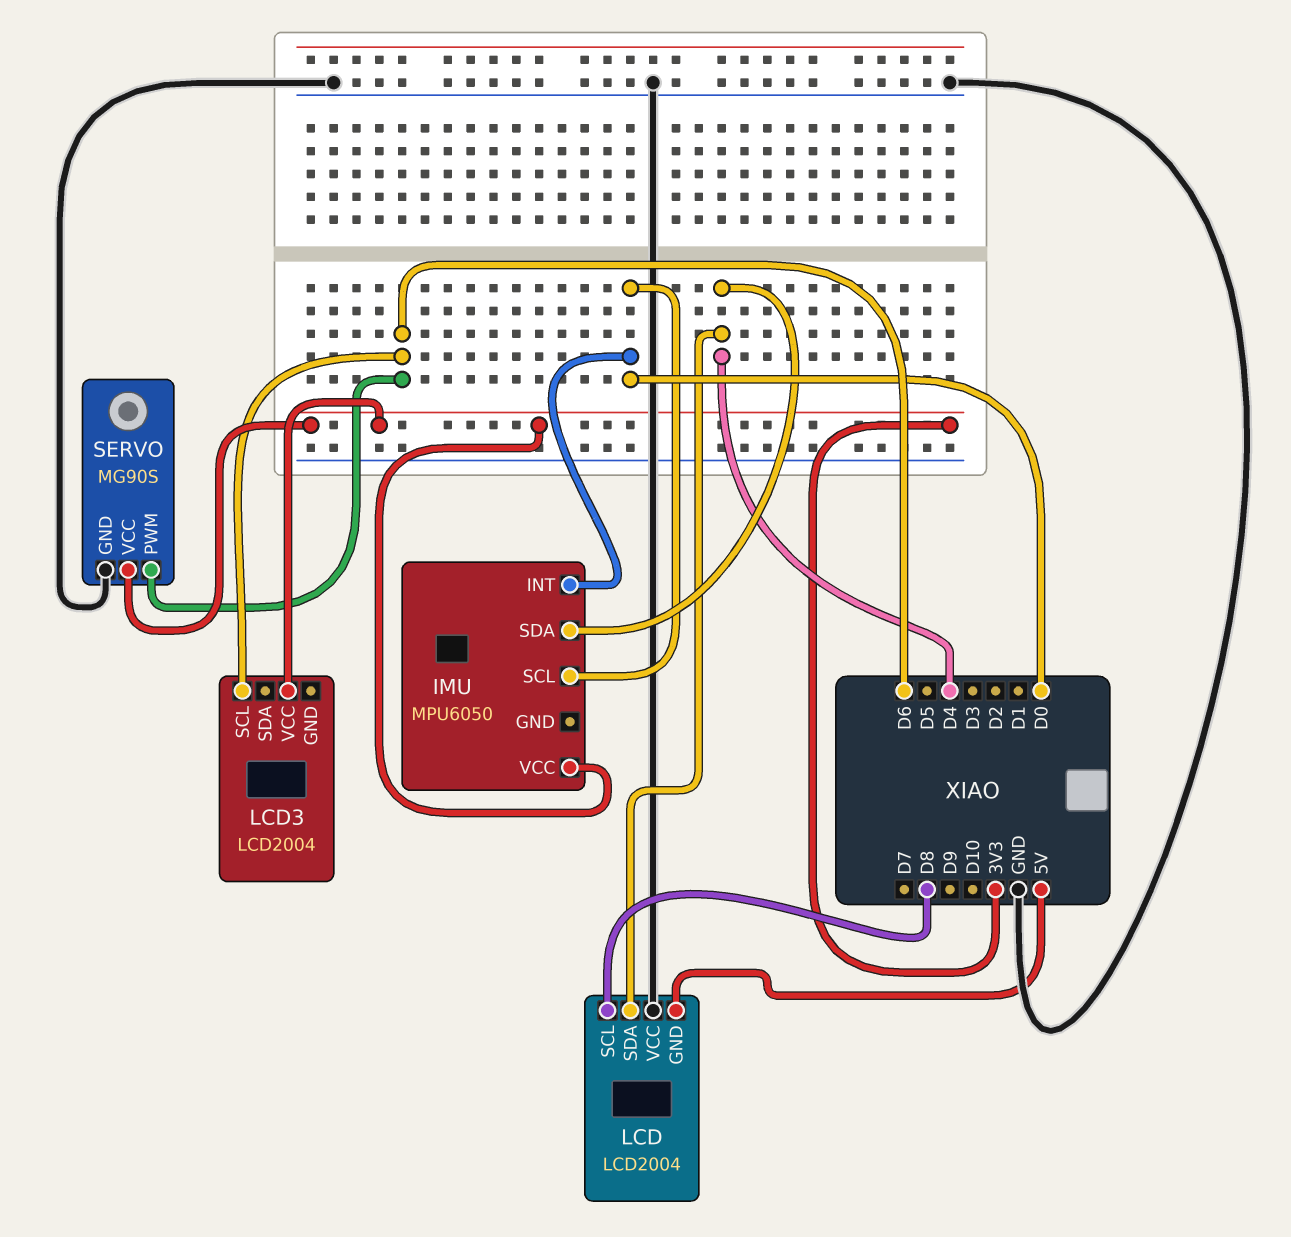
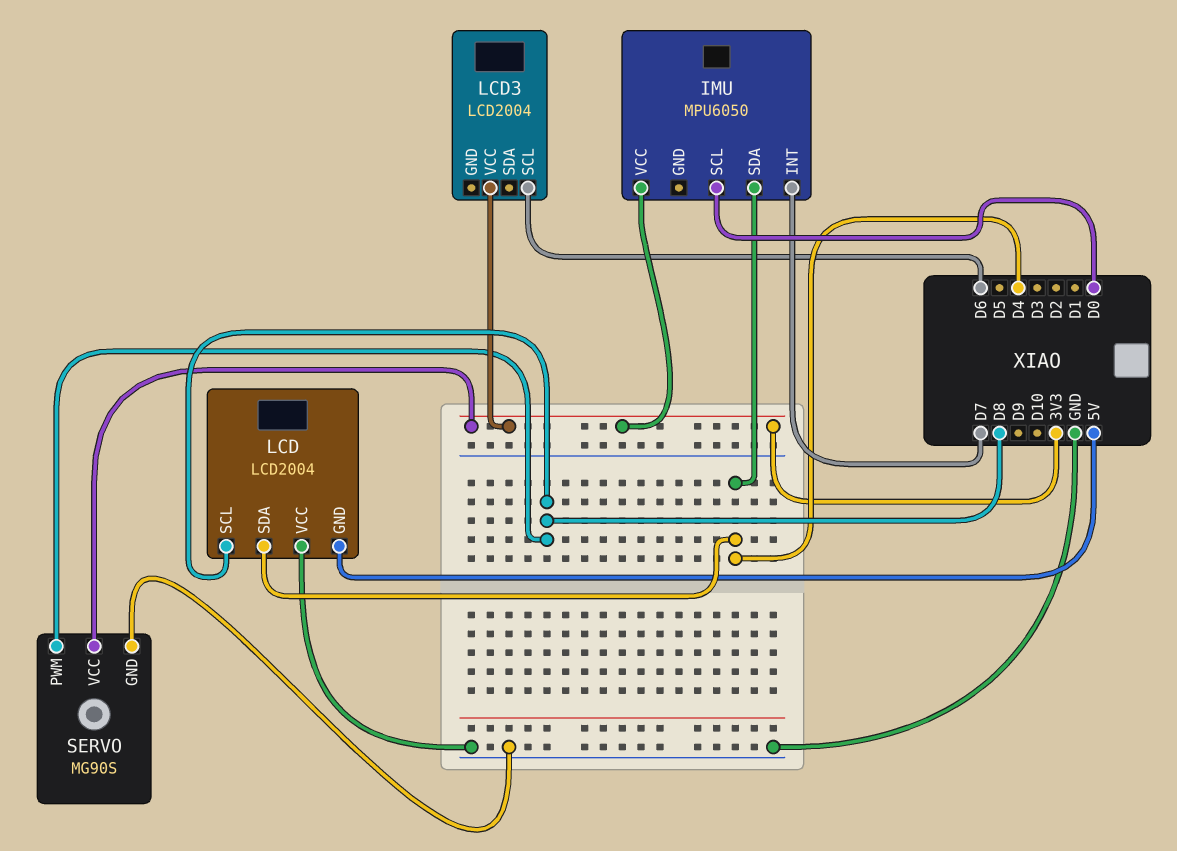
IMU pin INT: D0 -> D7
SERVO pin PWM: D6 -> D8

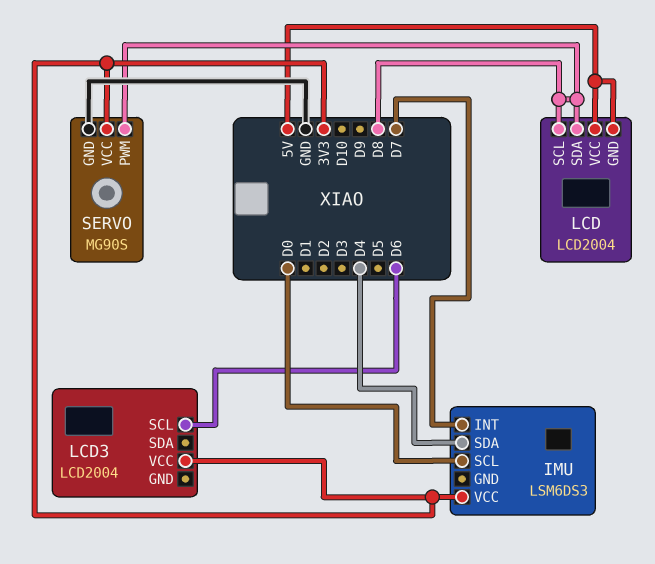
IMU: MPU6050 -> LSM6DS3
LCD pin SDA: D4 -> D8
LCD pin VCC: GND -> 5V

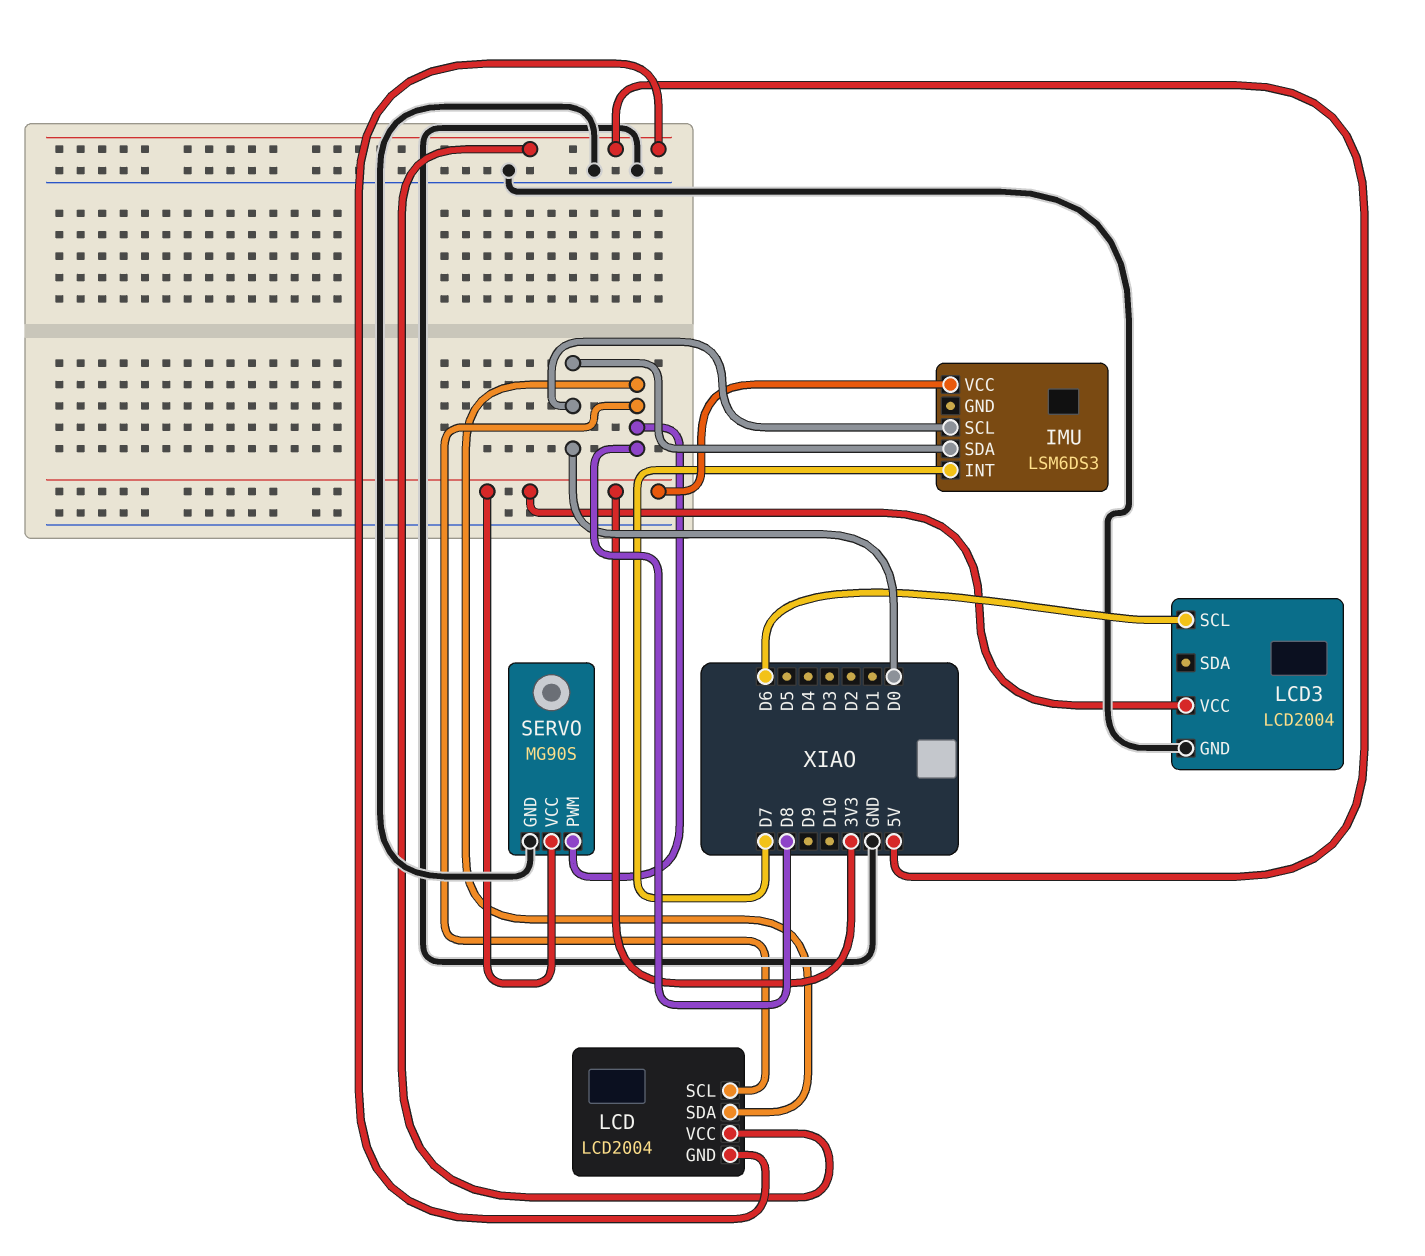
IMU pin SDA: D4 -> D0
LCD3 pin GND: none -> GND

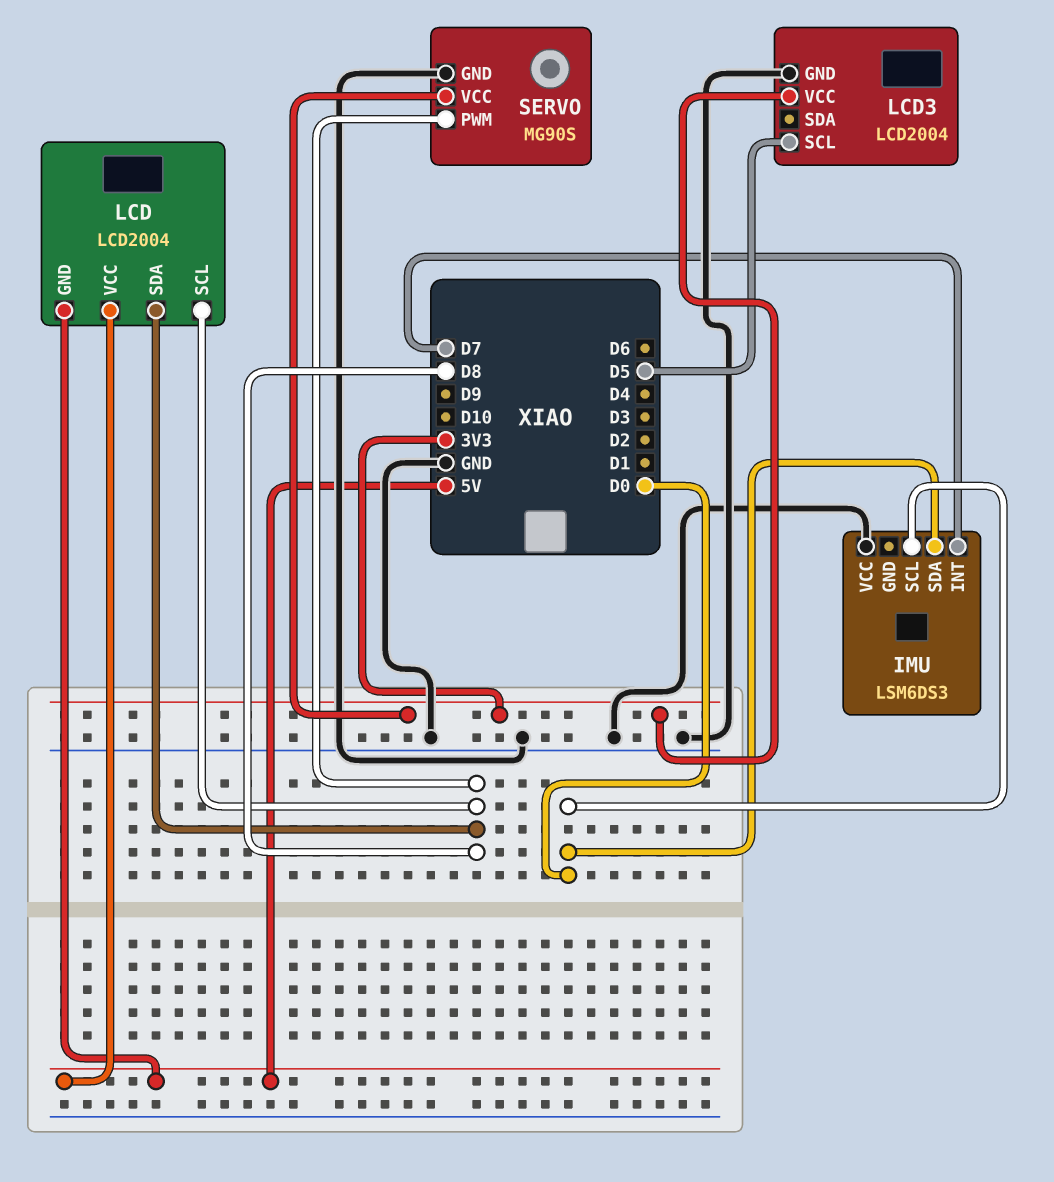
IMU pin VCC: 3V3 -> GND
LCD3 pin SCL: D6 -> D5

